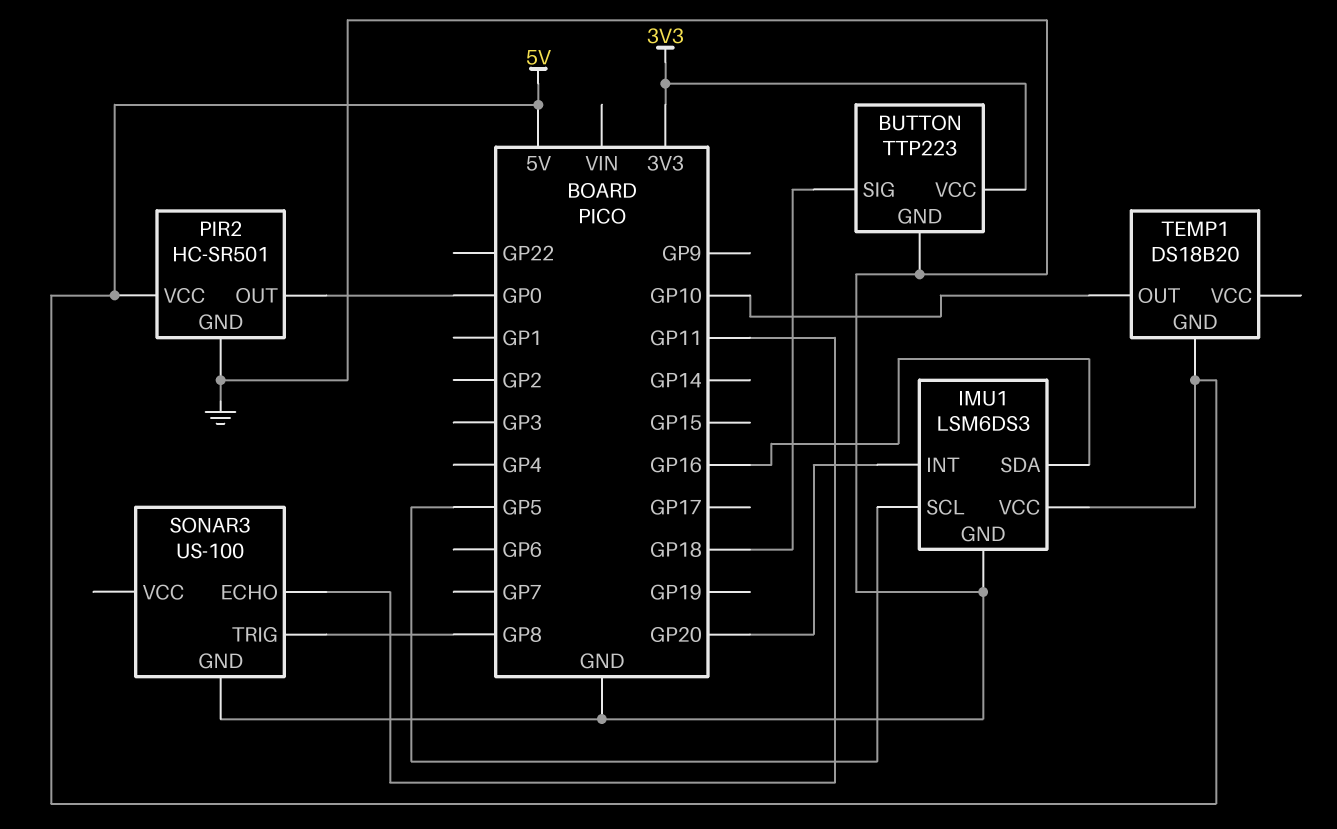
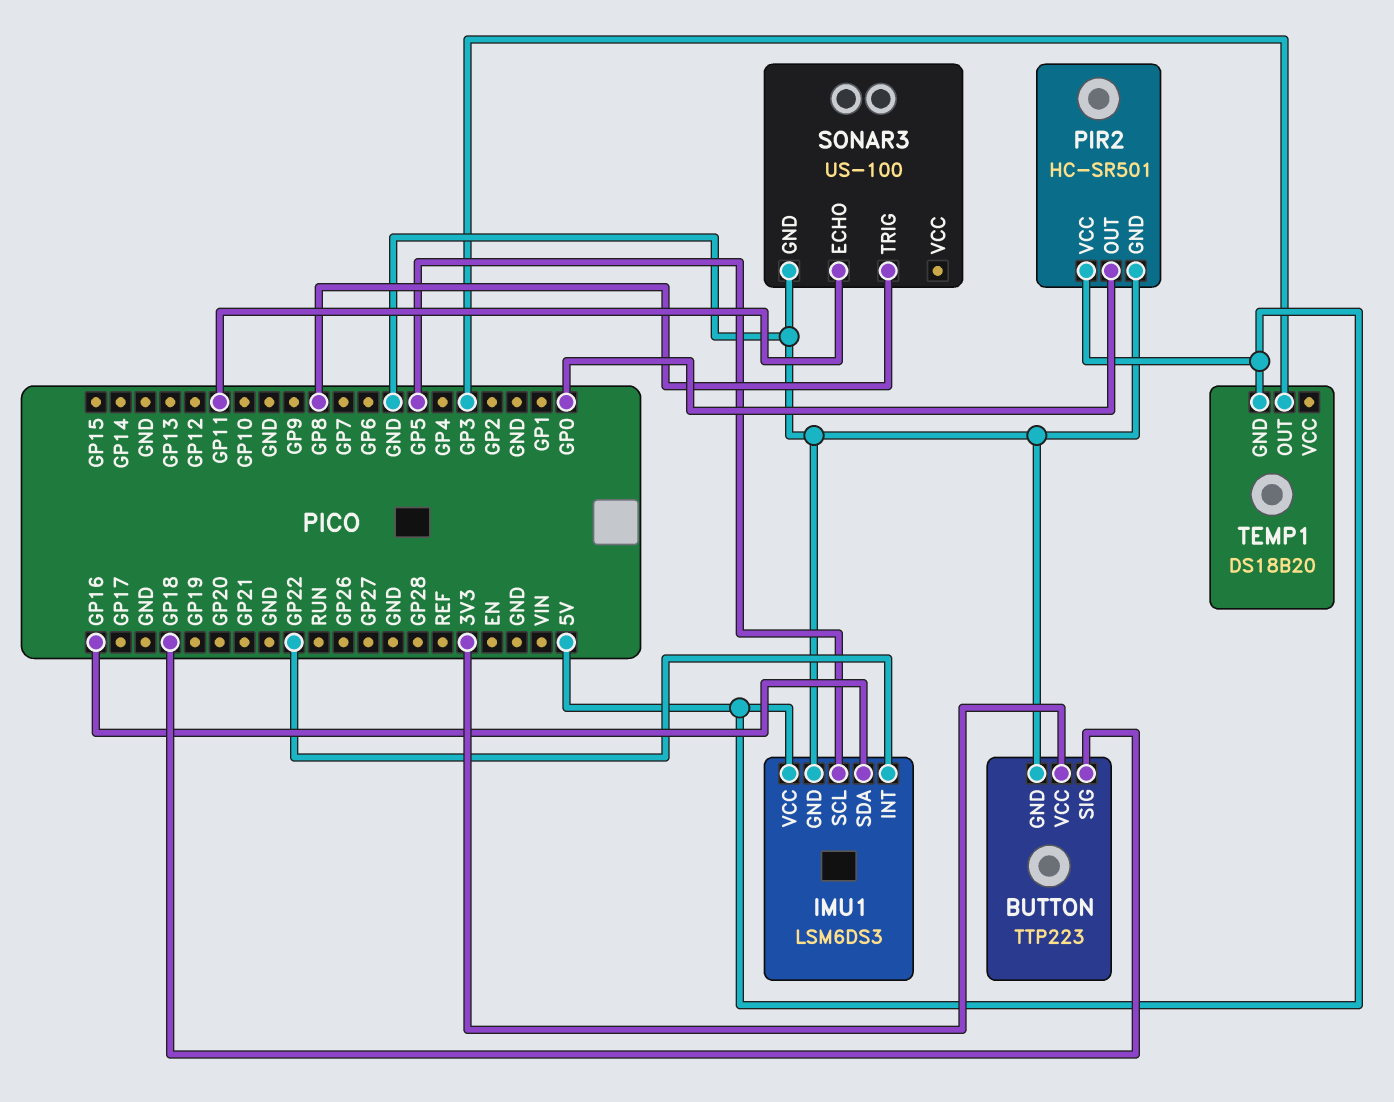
IMU1 pin INT: GP20 -> GP22
TEMP1 pin OUT: GP10 -> GP3

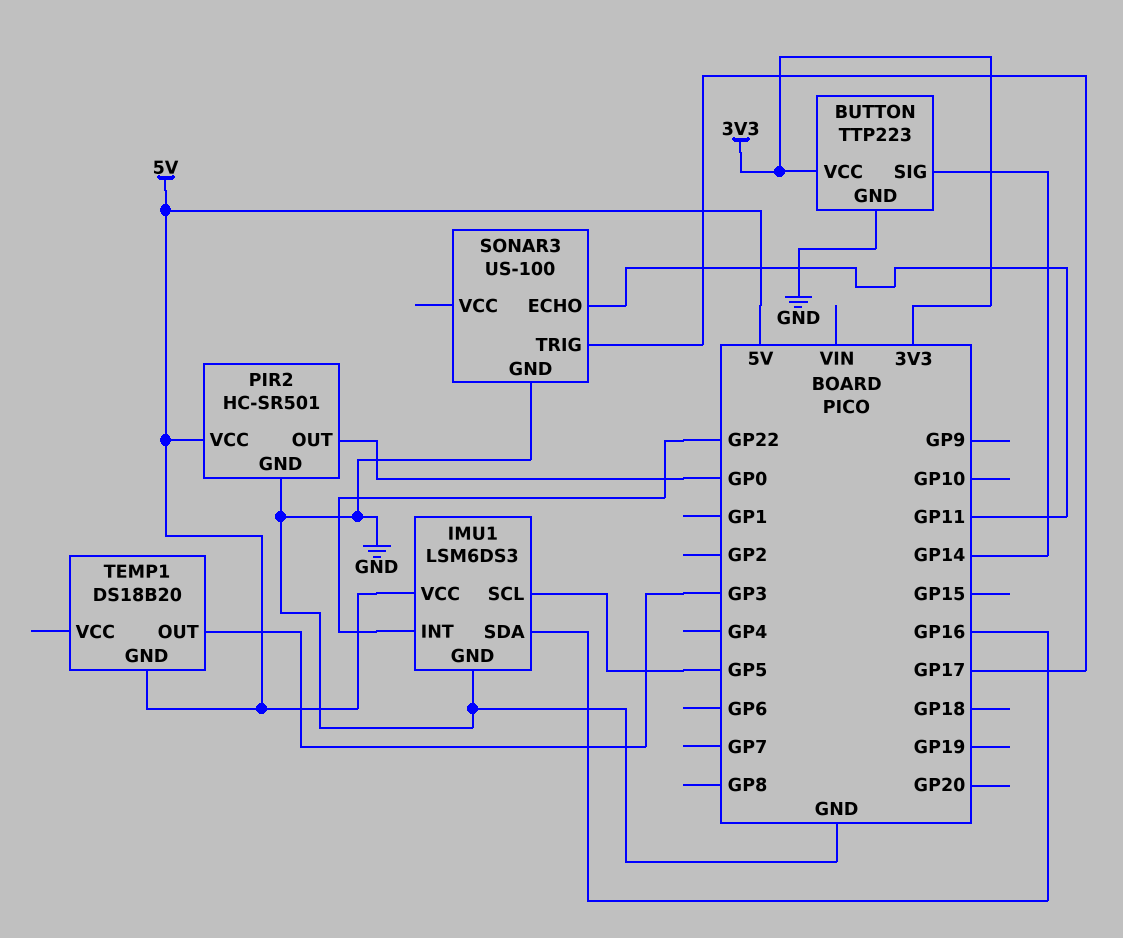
BUTTON pin SIG: GP18 -> GP14
SONAR3 pin TRIG: GP8 -> GP17

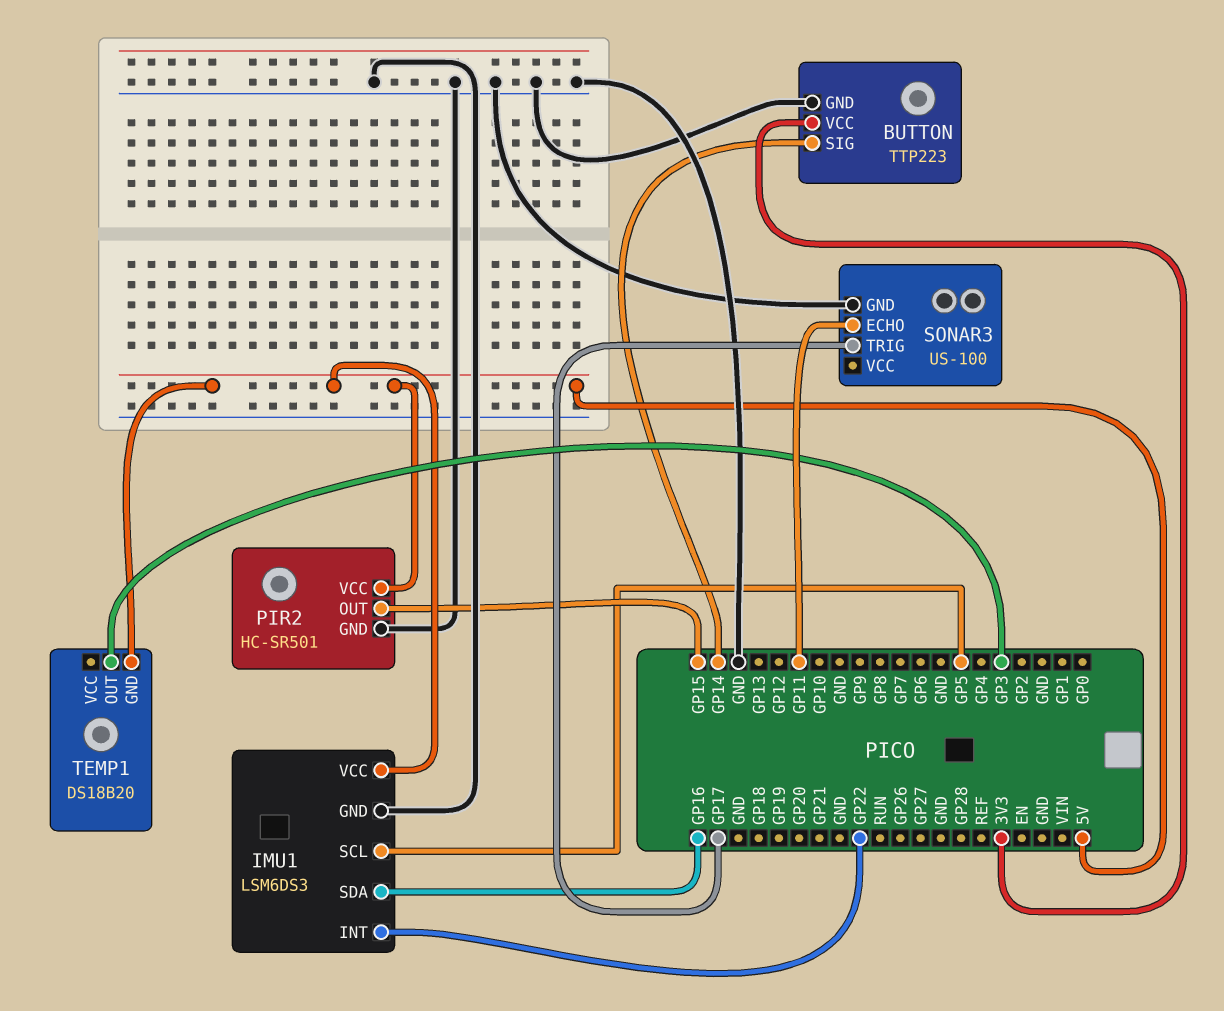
PIR2 pin OUT: GP0 -> GP15

